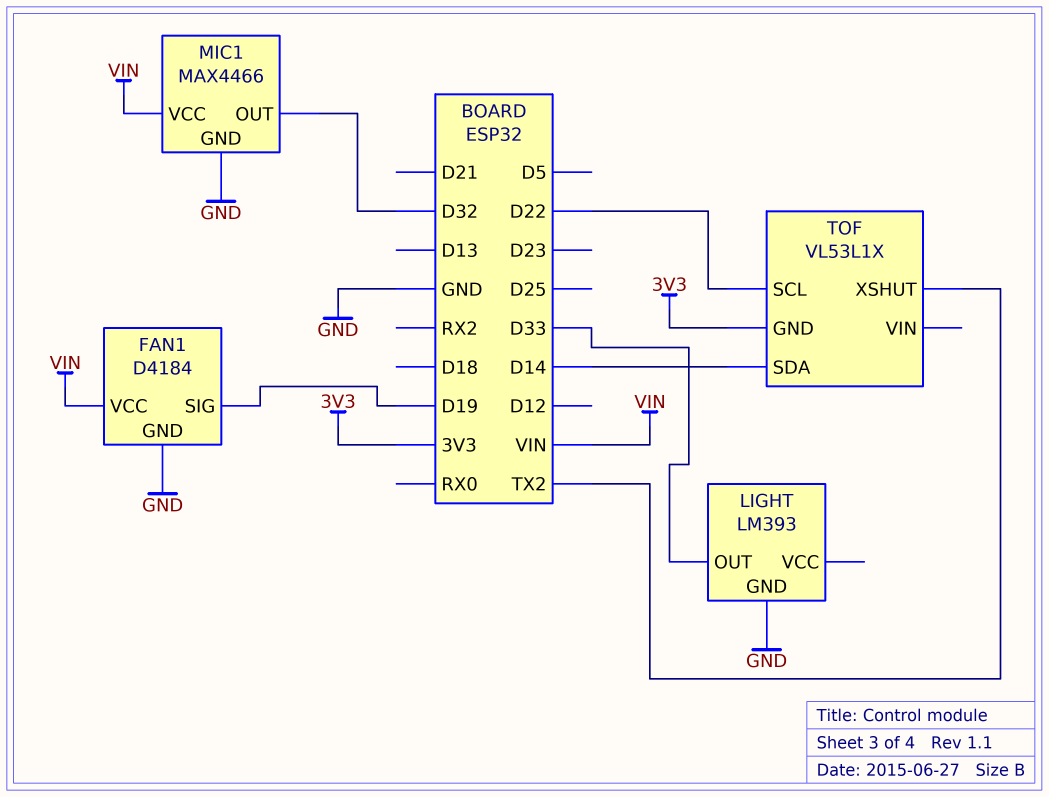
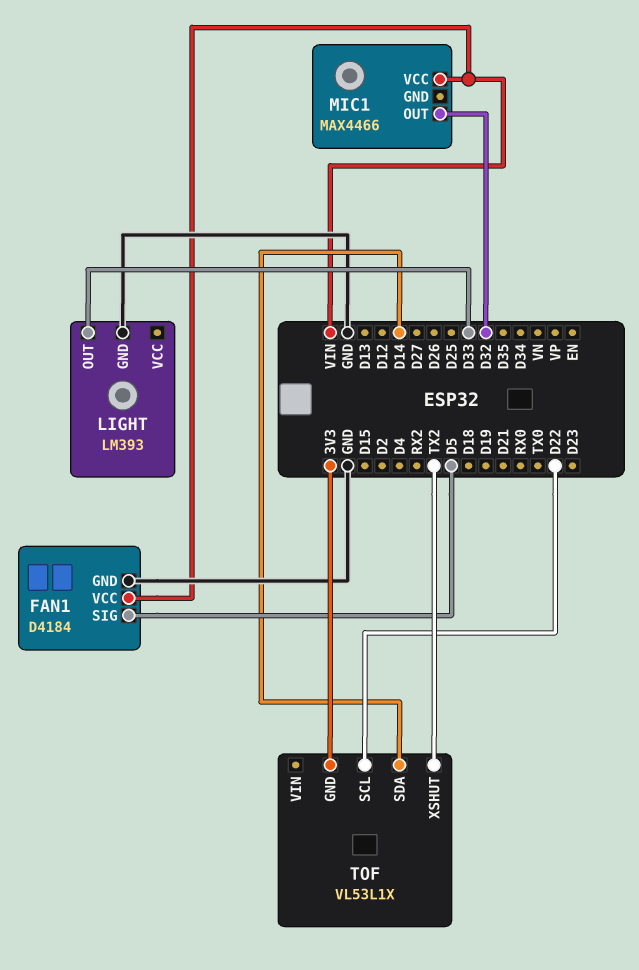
FAN1 pin SIG: D19 -> D5
MIC1 pin GND: GND -> none

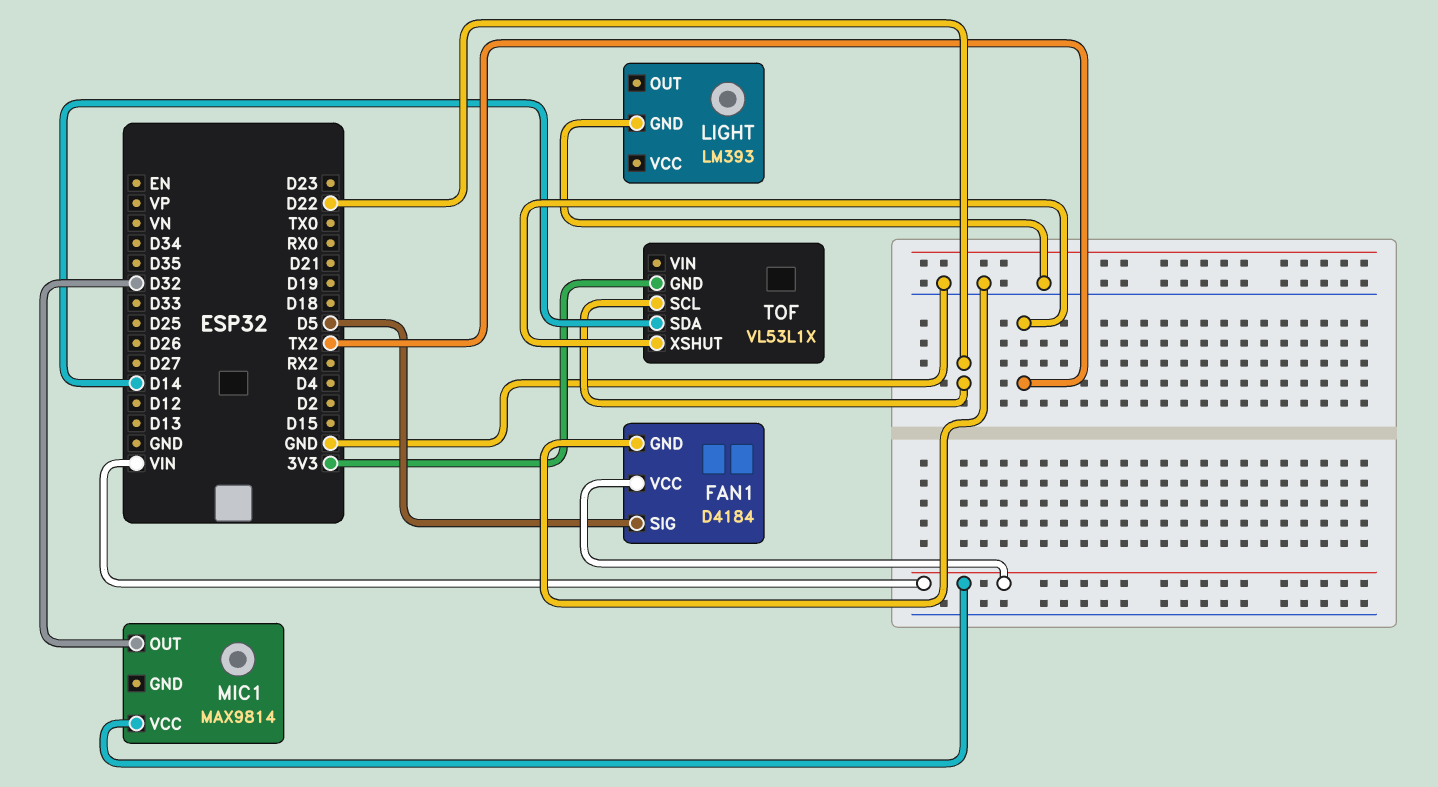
LIGHT pin OUT: D33 -> none
MIC1: MAX4466 -> MAX9814

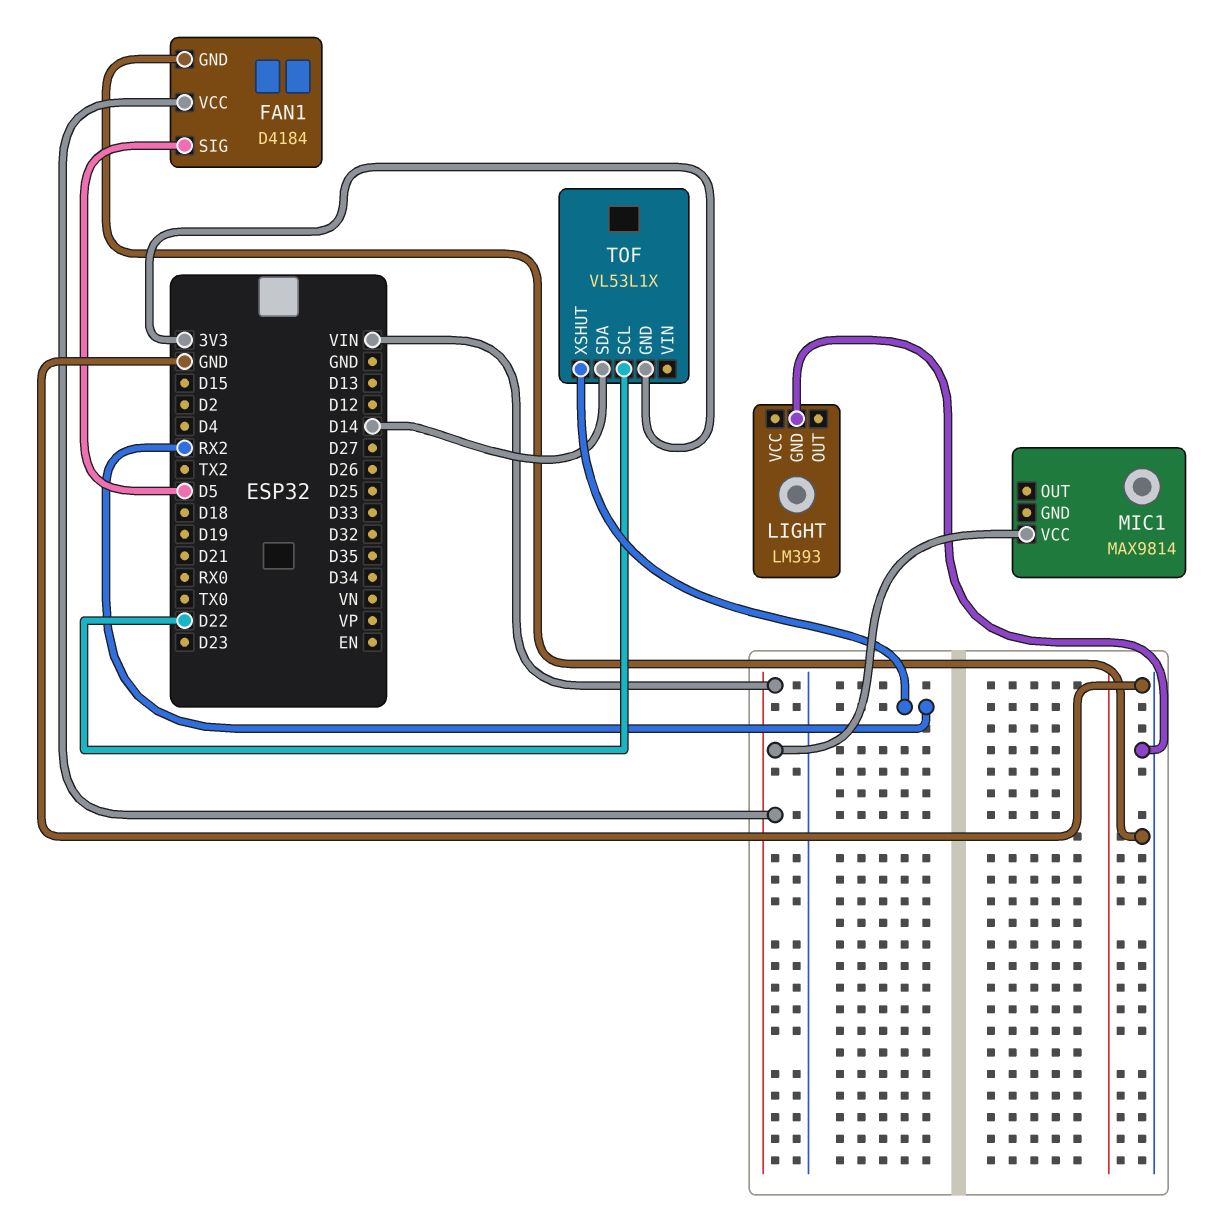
MIC1 pin OUT: D32 -> none
TOF pin XSHUT: TX2 -> RX2

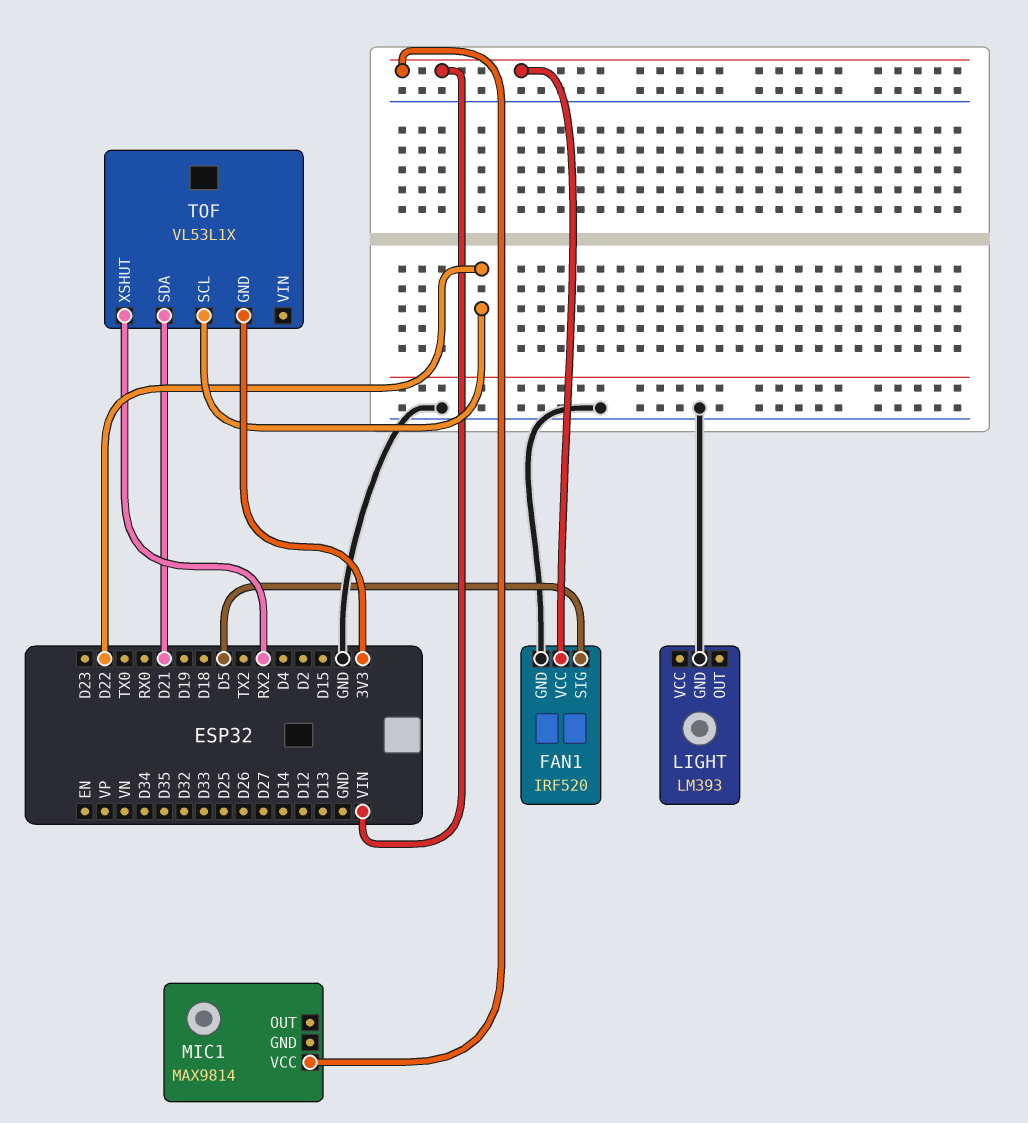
FAN1: D4184 -> IRF520
TOF pin SDA: D14 -> D21

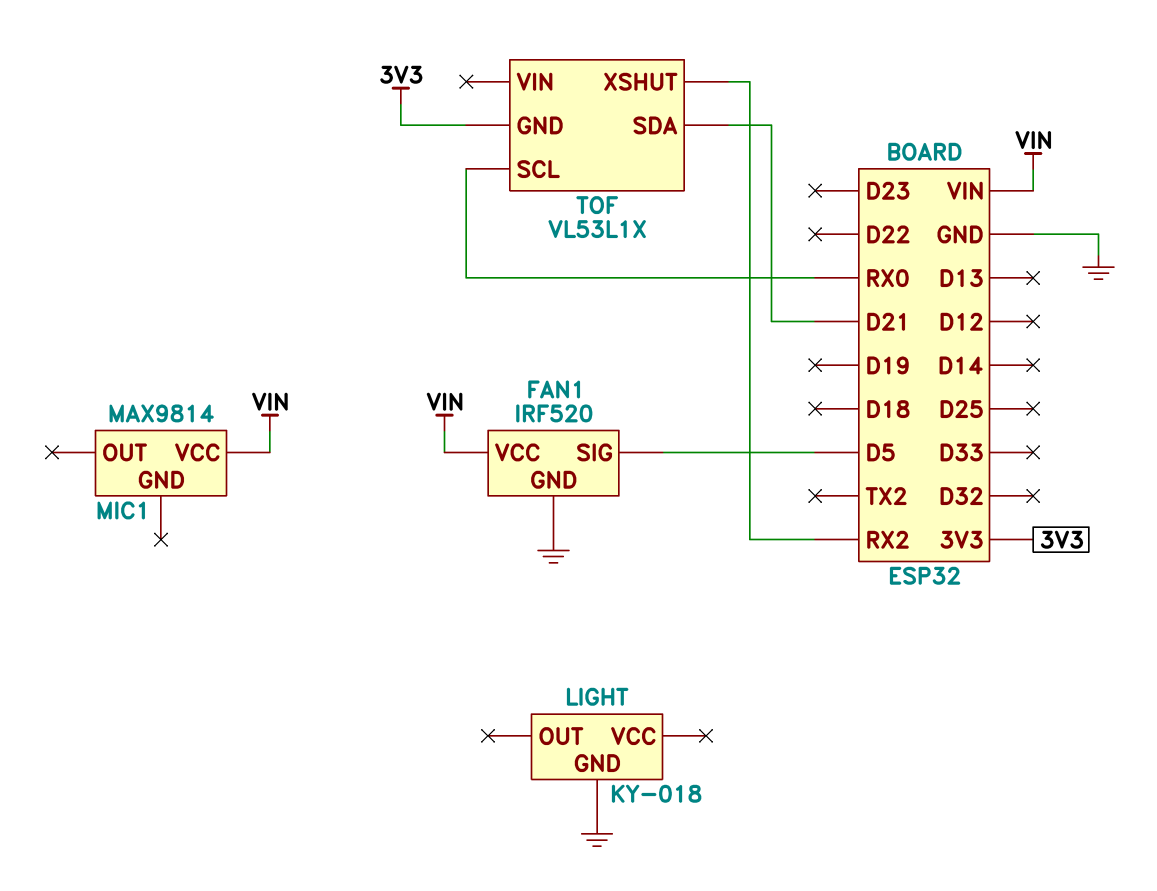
LIGHT: LM393 -> KY-018
TOF pin SCL: D22 -> RX0

